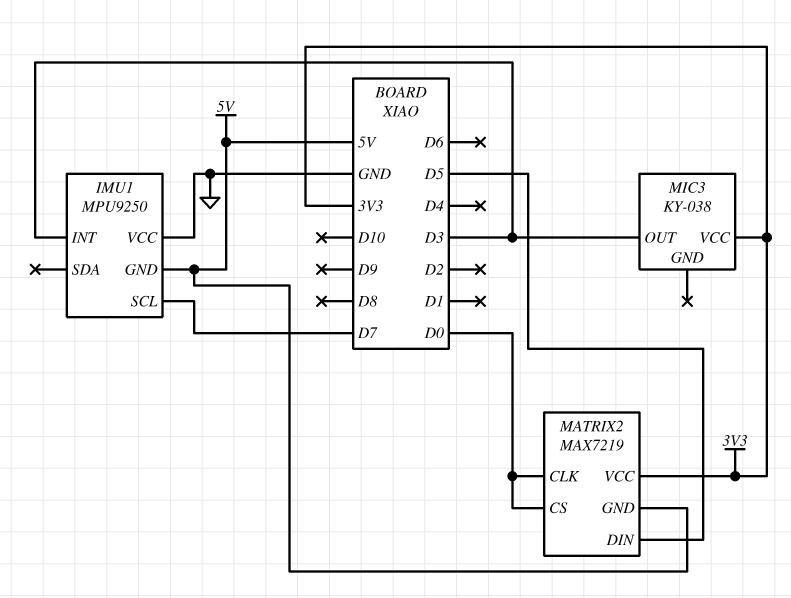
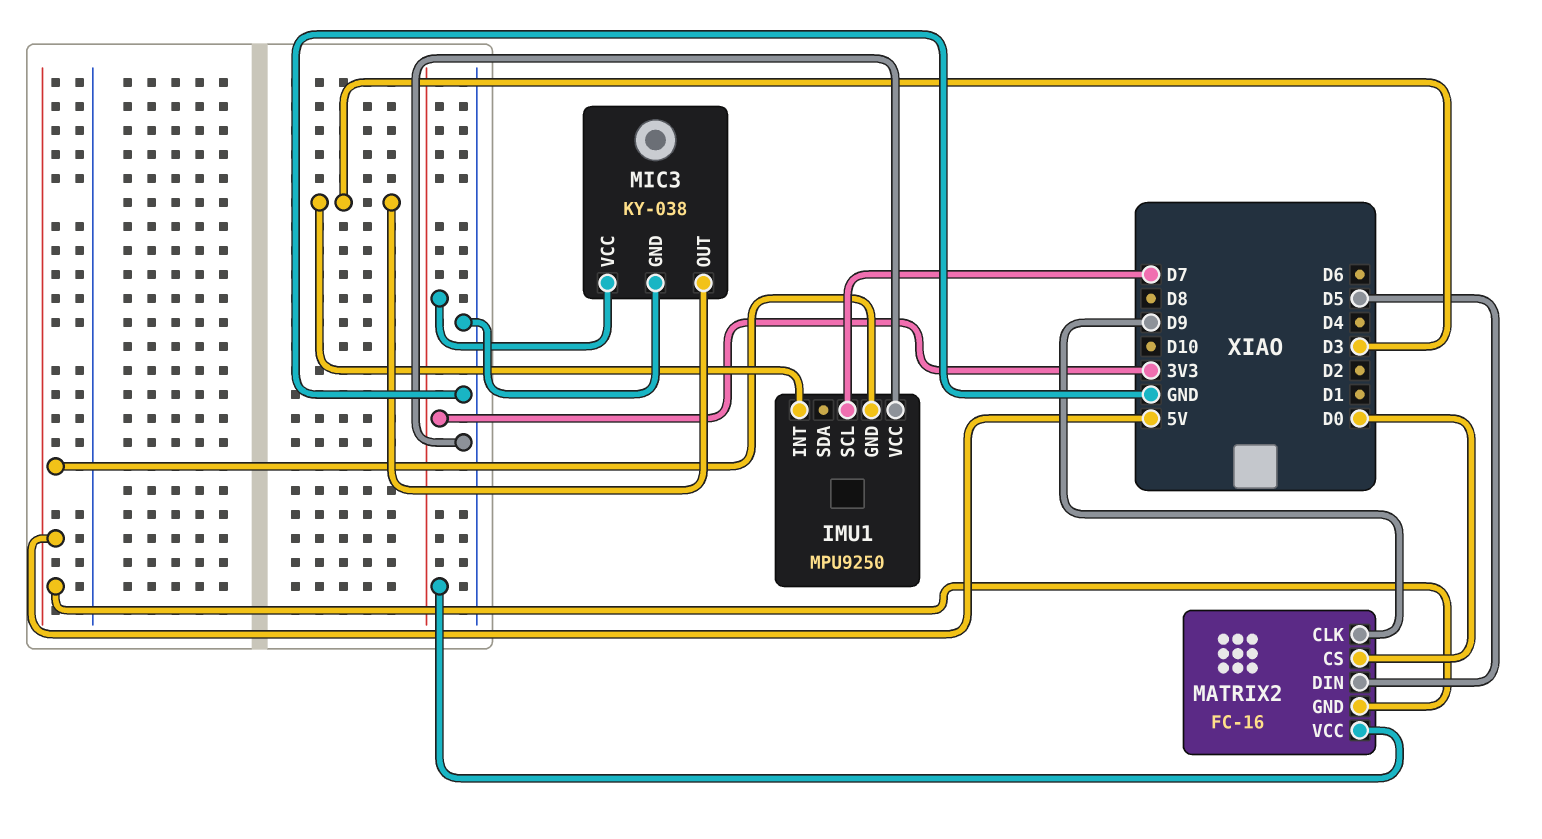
MATRIX2: MAX7219 -> FC-16
MATRIX2 pin CLK: D0 -> D9
MIC3 pin GND: none -> GND

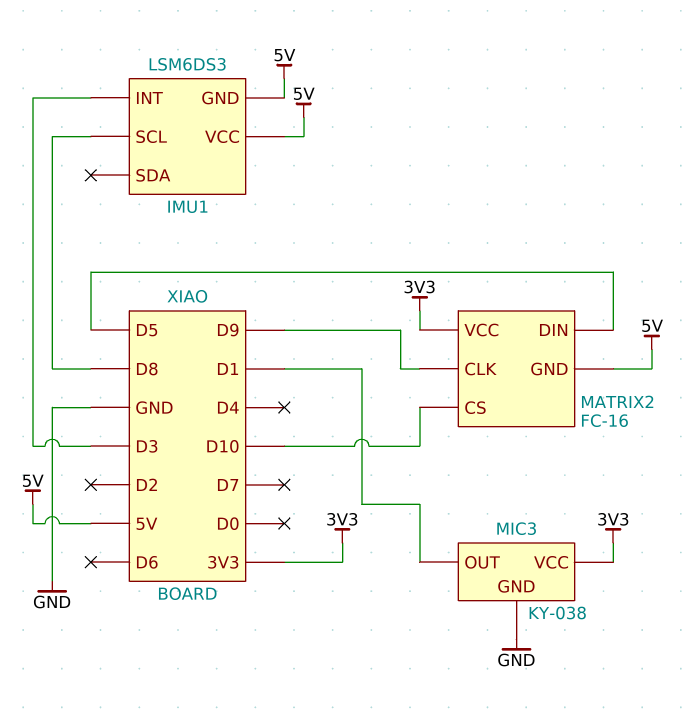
IMU1: MPU9250 -> LSM6DS3
IMU1 pin SCL: D7 -> D8
IMU1 pin VCC: GND -> 5V
MATRIX2 pin CS: D0 -> D10
MIC3 pin OUT: D3 -> D1

